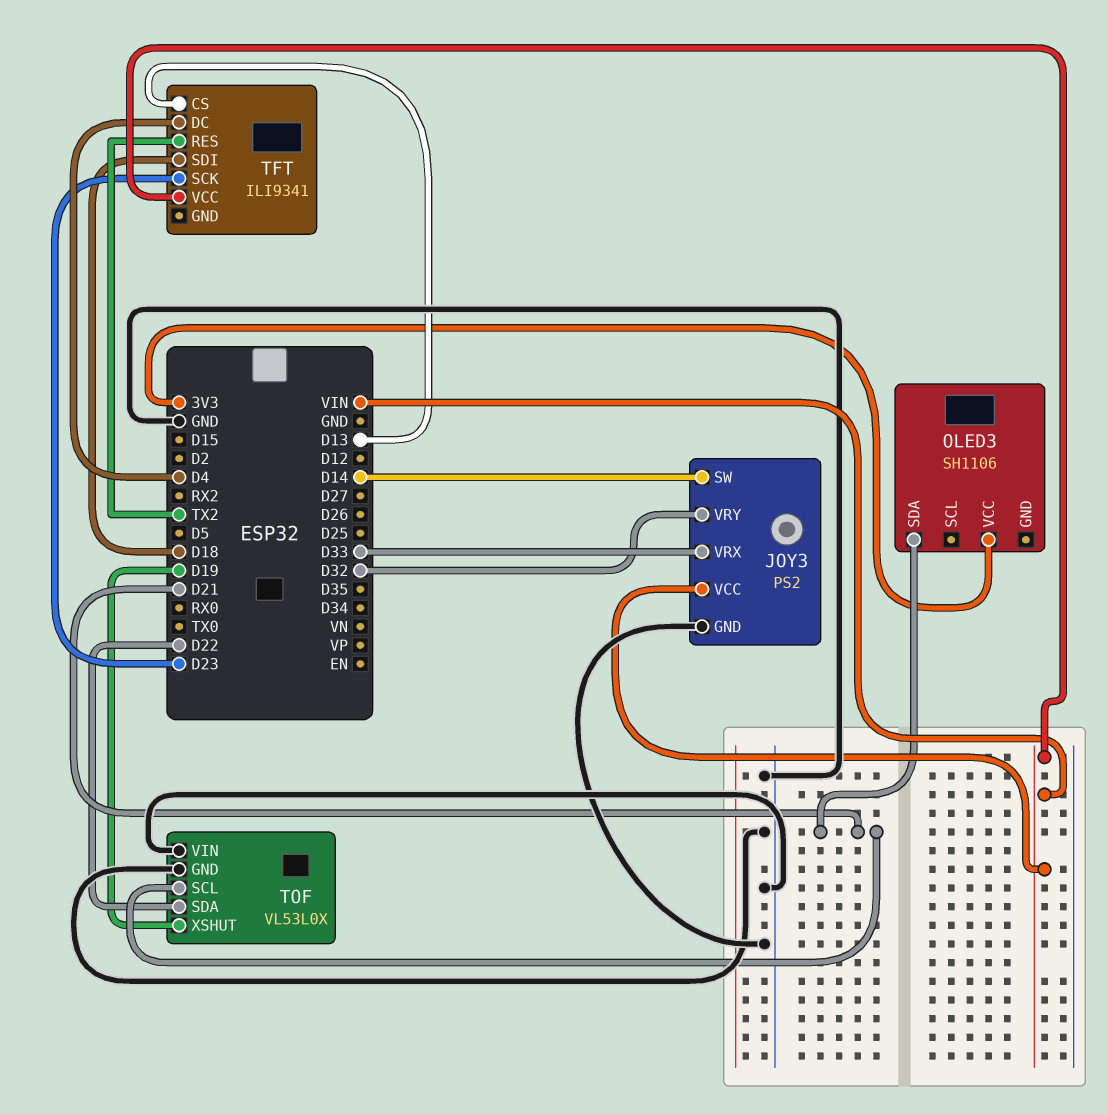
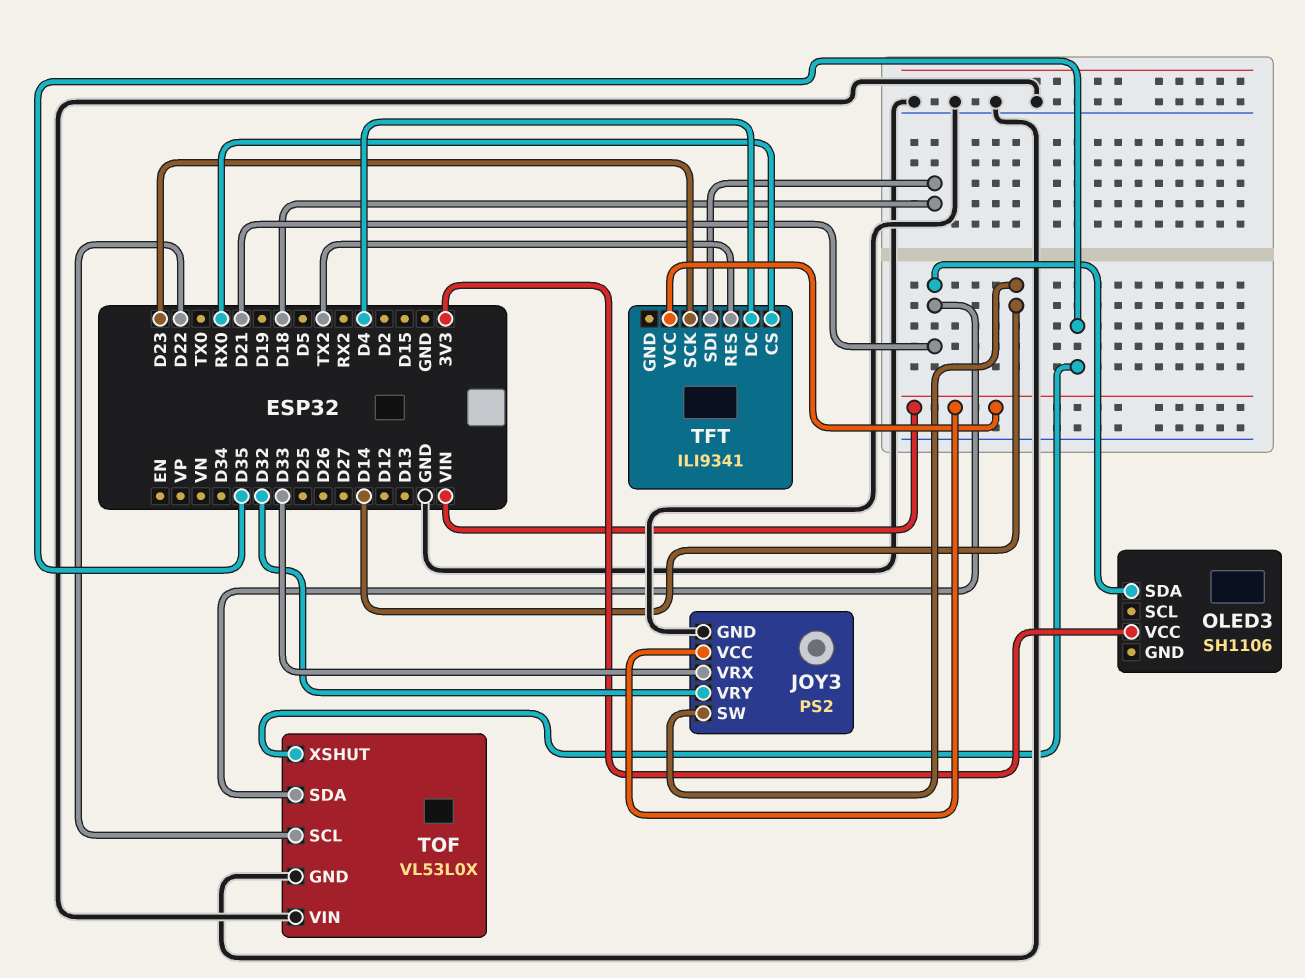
TFT pin CS: D13 -> RX0
TOF pin SCL: D21 -> D22
TOF pin SDA: D22 -> D21
TOF pin XSHUT: D19 -> D35

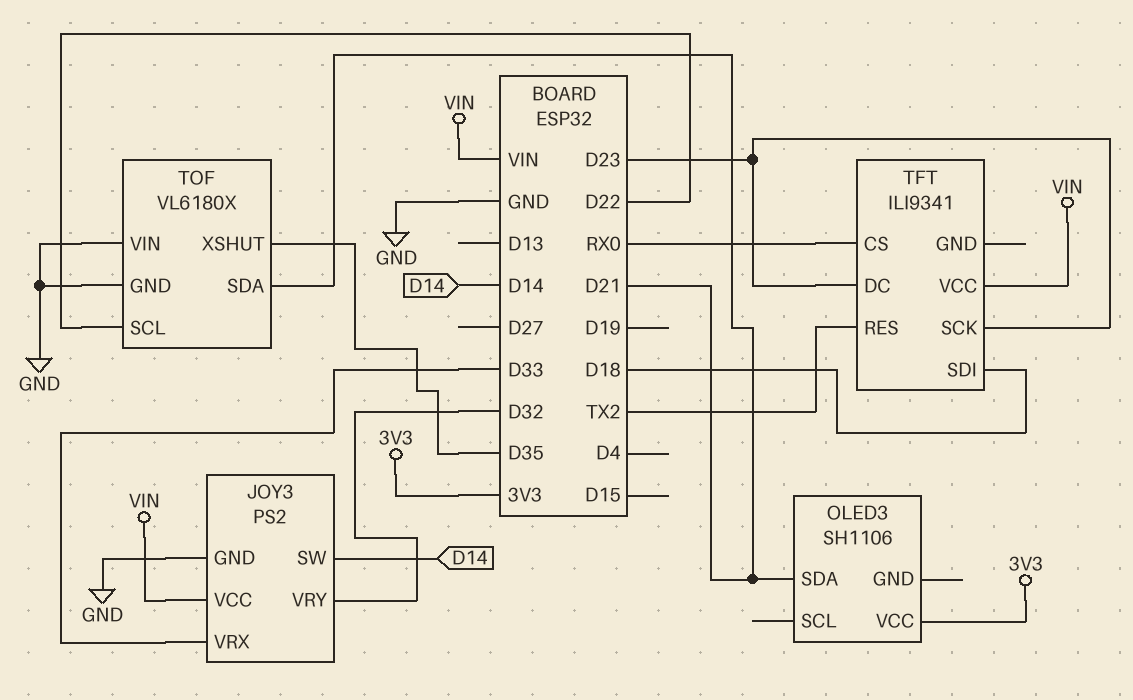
TFT pin DC: D4 -> D23
TOF: VL53L0X -> VL6180X

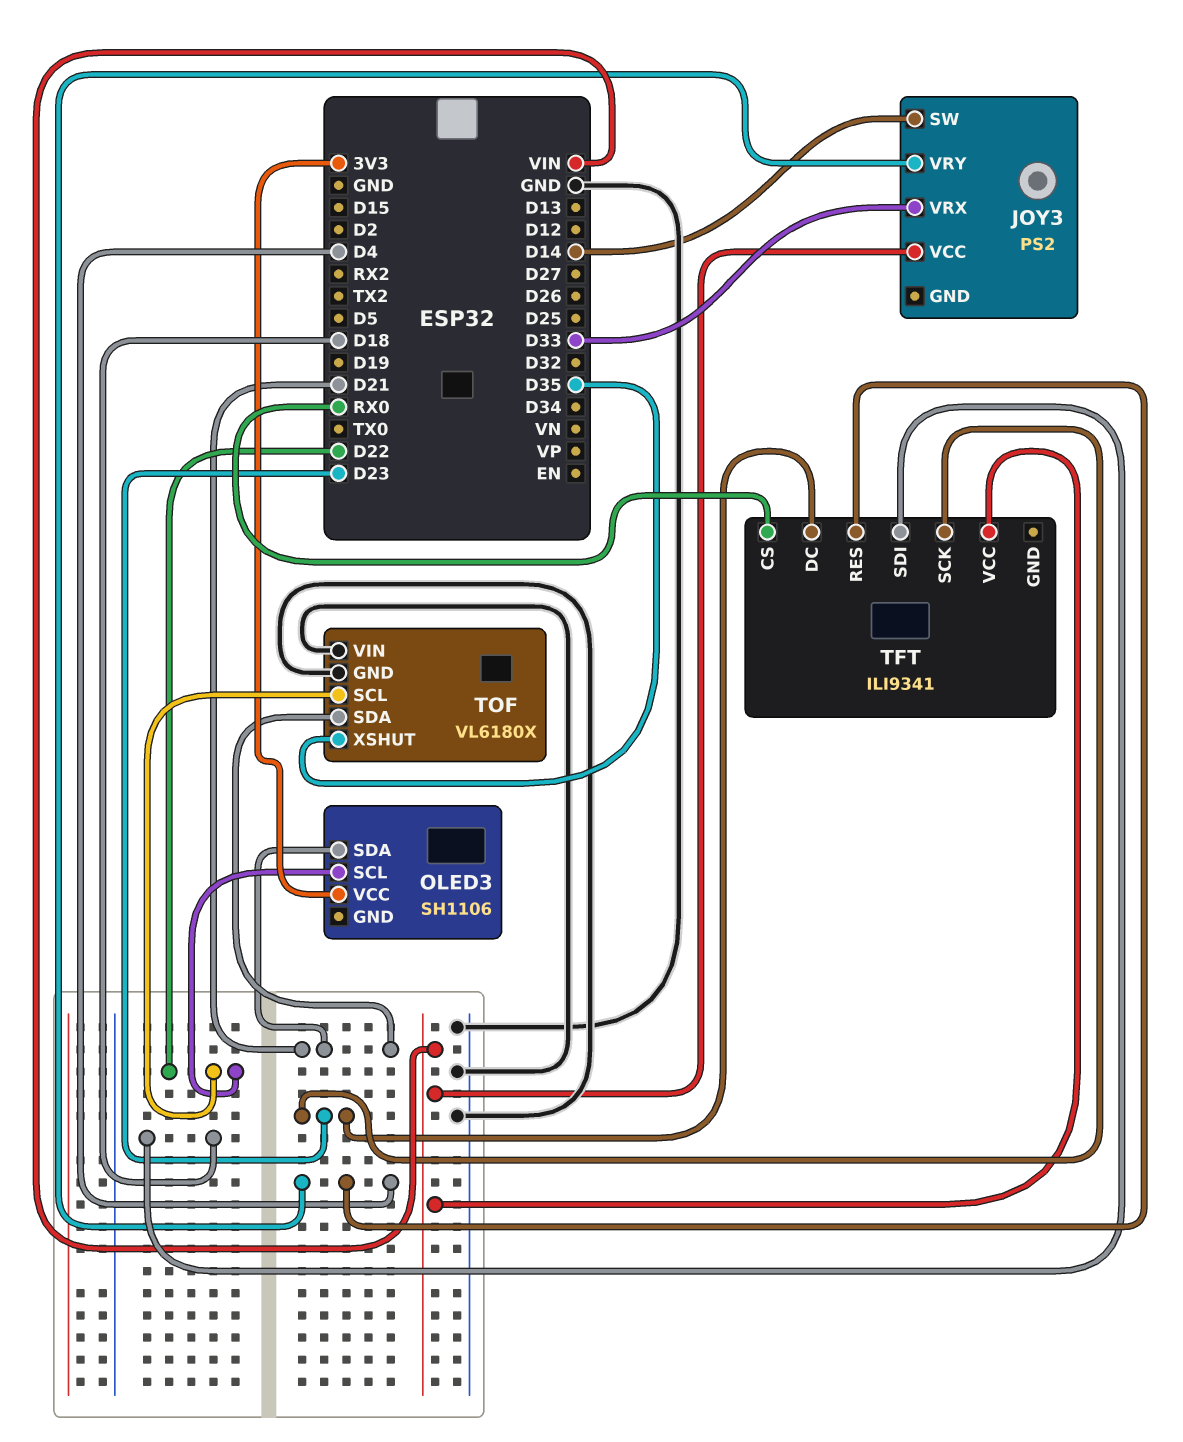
JOY3 pin GND: GND -> none
JOY3 pin VRY: D32 -> D4
OLED3 pin SCL: none -> D22
TFT pin RES: TX2 -> D4

